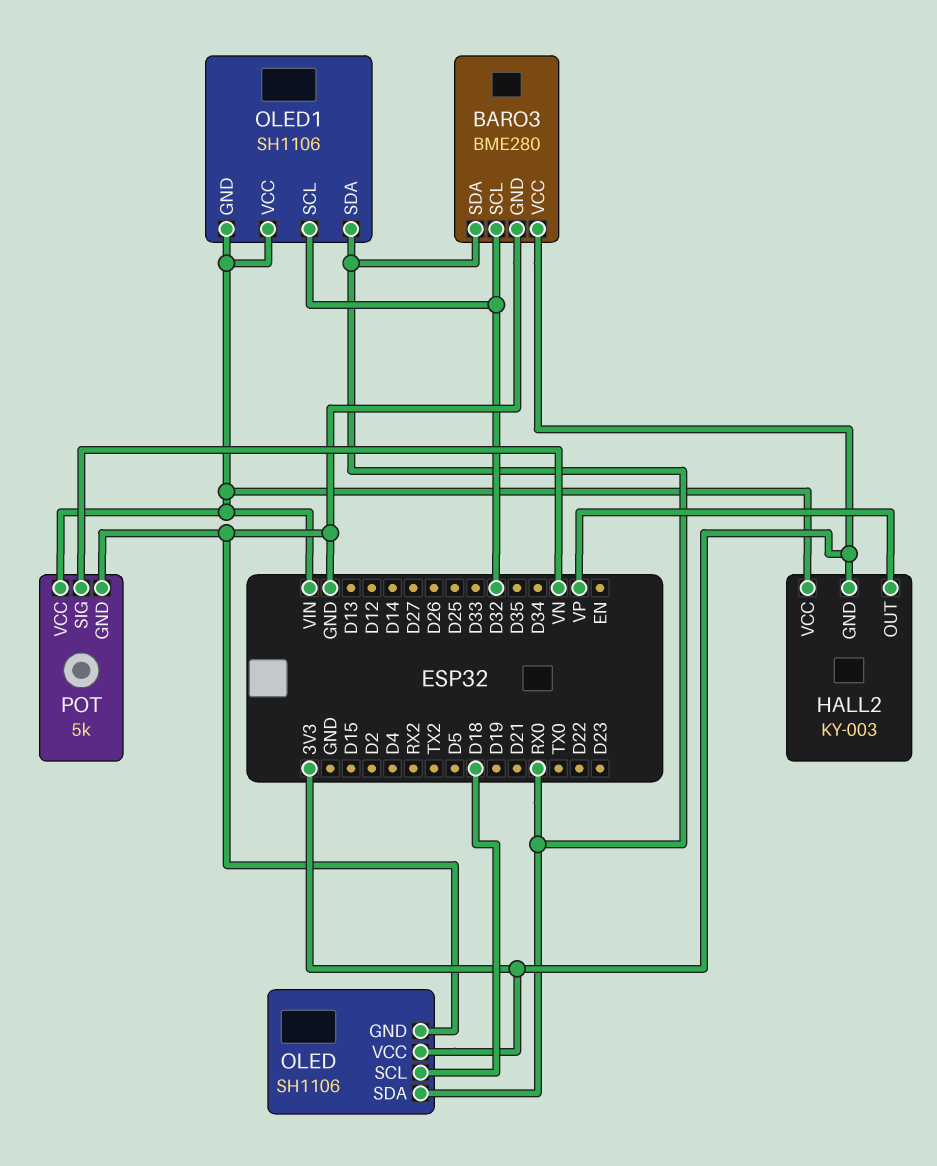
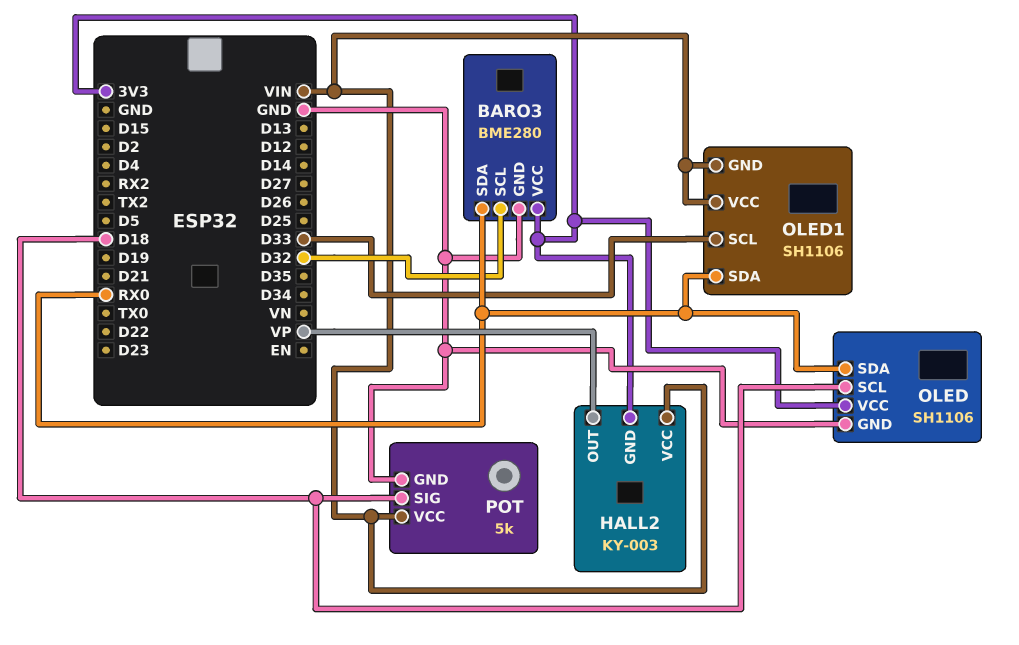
OLED1 pin SCL: D32 -> D33
POT pin SIG: VN -> D18

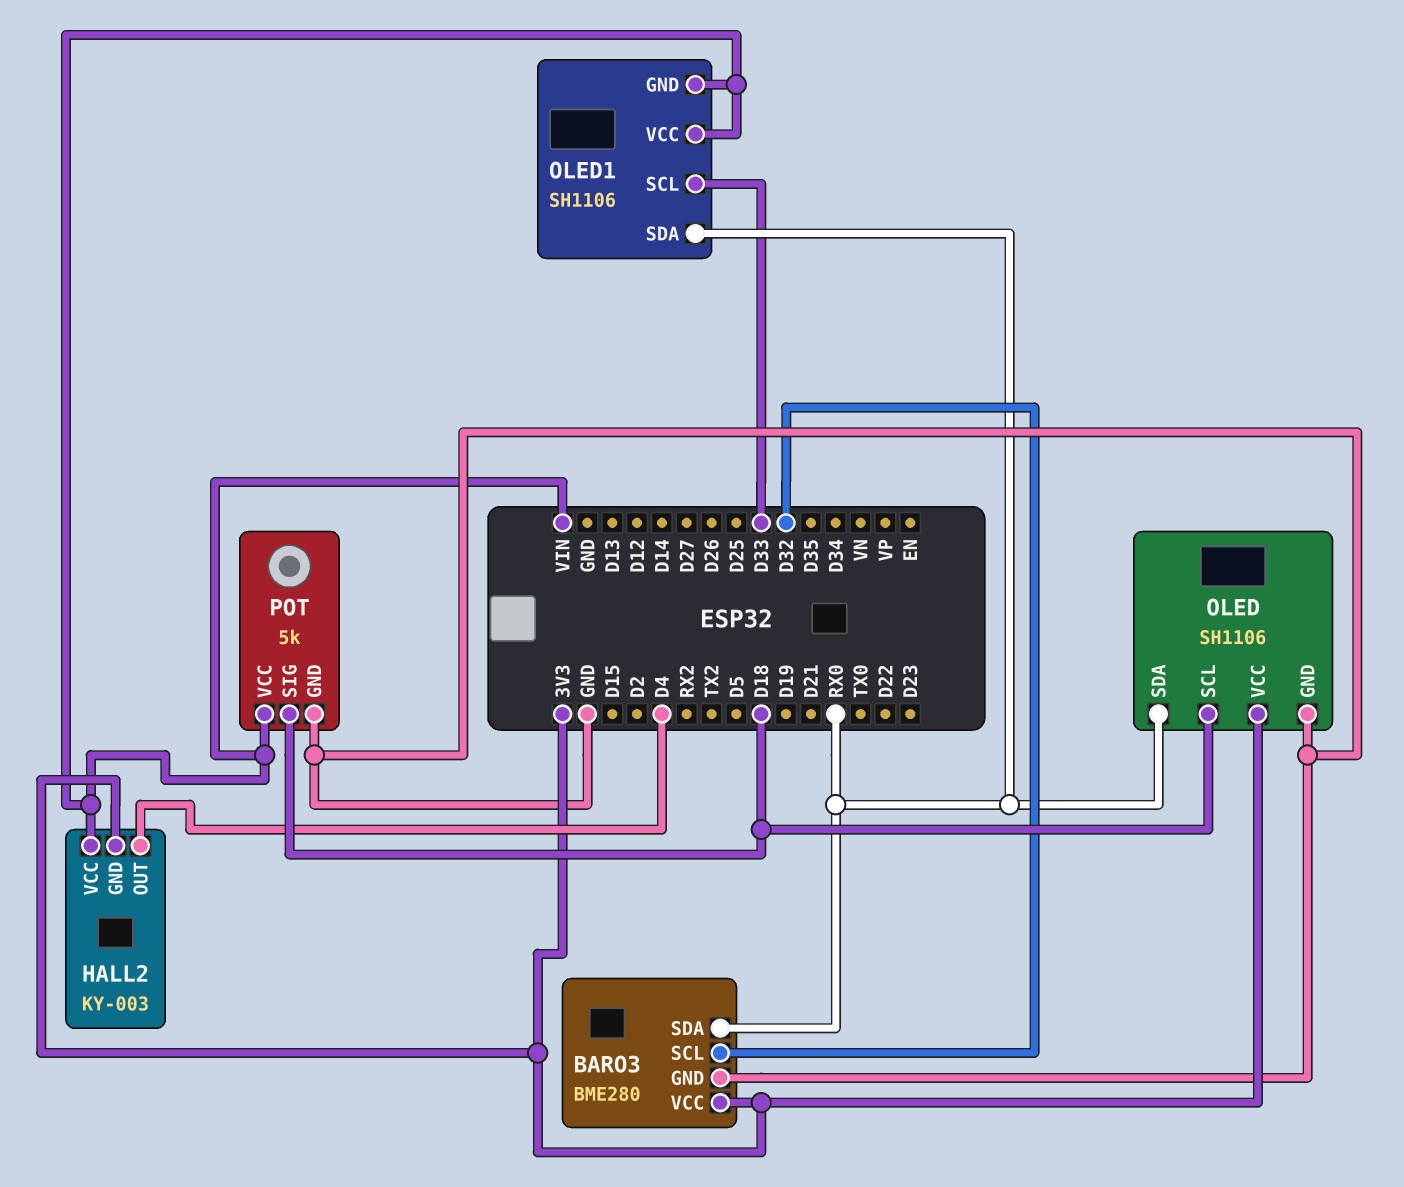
HALL2 pin OUT: VP -> D4

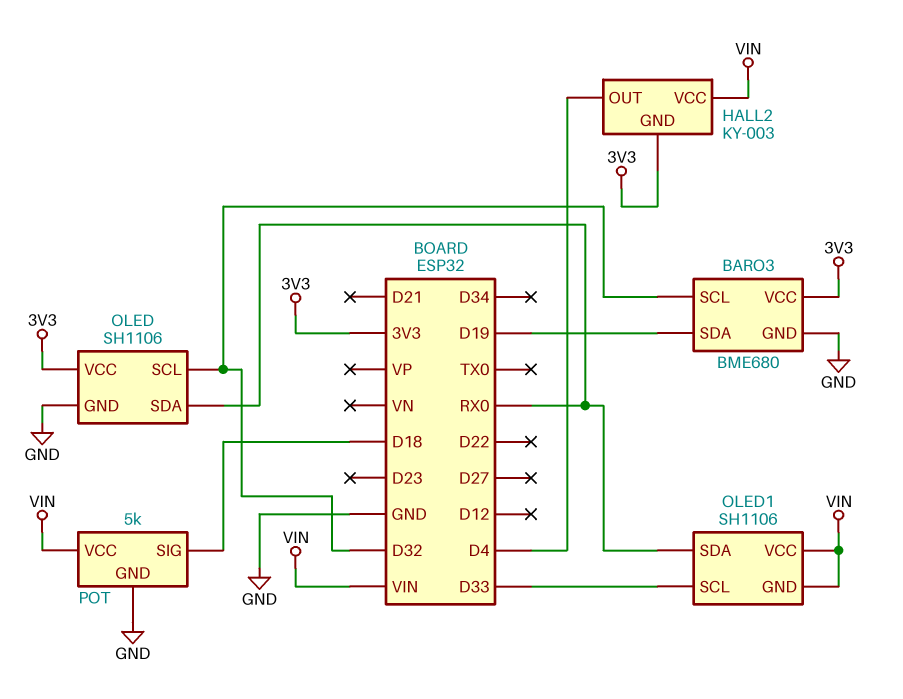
BARO3: BME280 -> BME680
BARO3 pin SDA: RX0 -> D19
OLED pin SCL: D18 -> D32

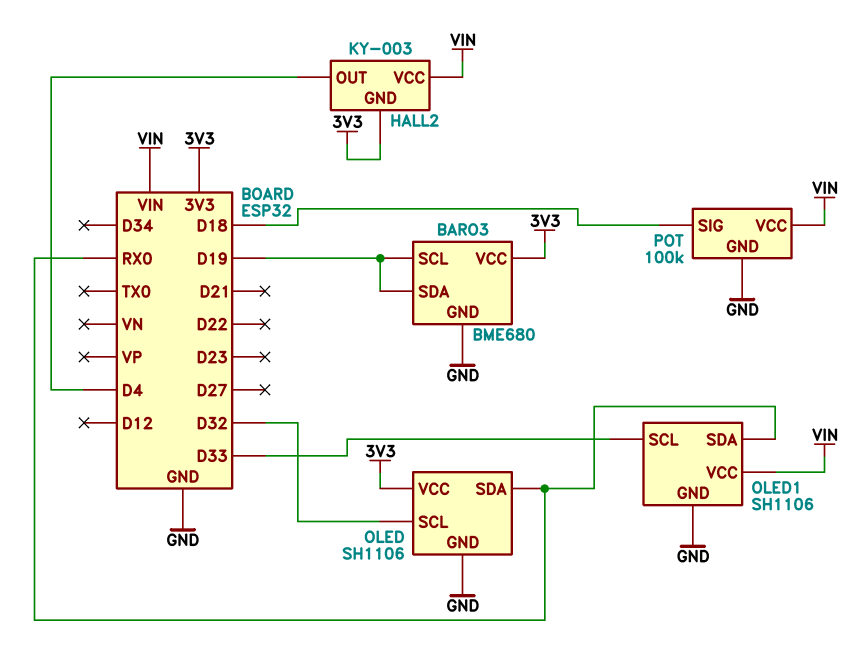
BARO3 pin SCL: D32 -> D19
OLED1 pin GND: VIN -> GND
POT: 5k -> 100k

